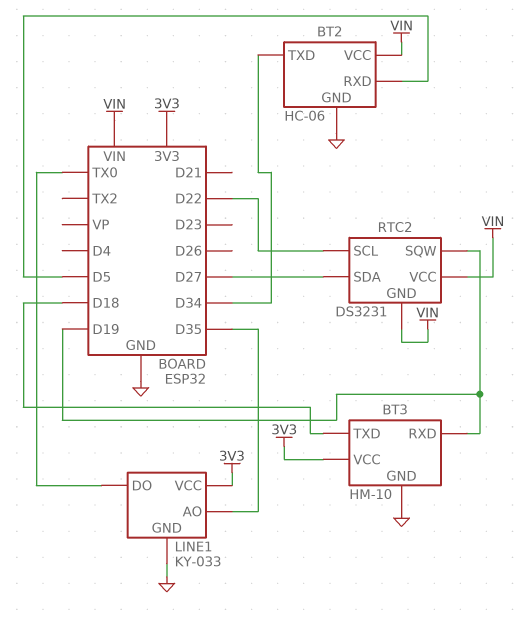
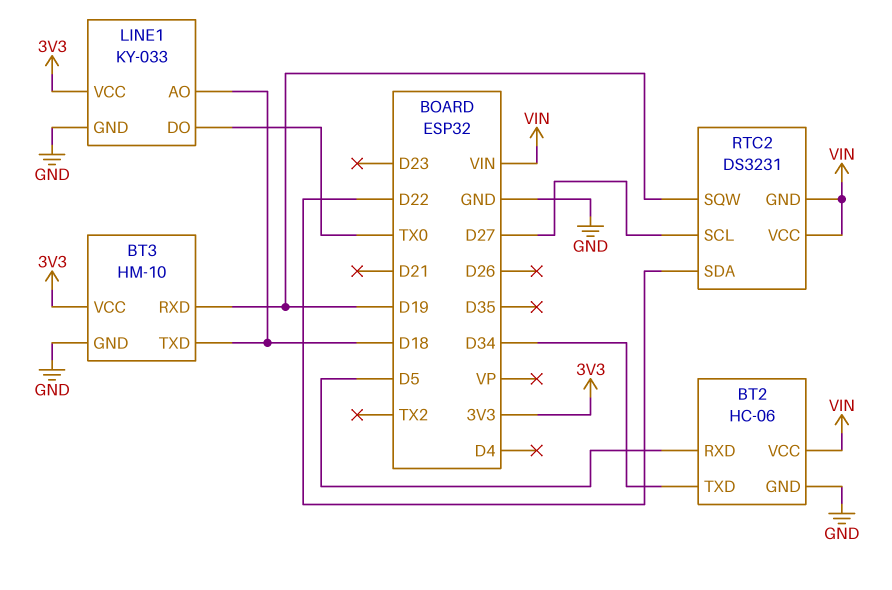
LINE1 pin AO: D35 -> D18
RTC2 pin SCL: D22 -> D27
RTC2 pin SDA: D27 -> D22

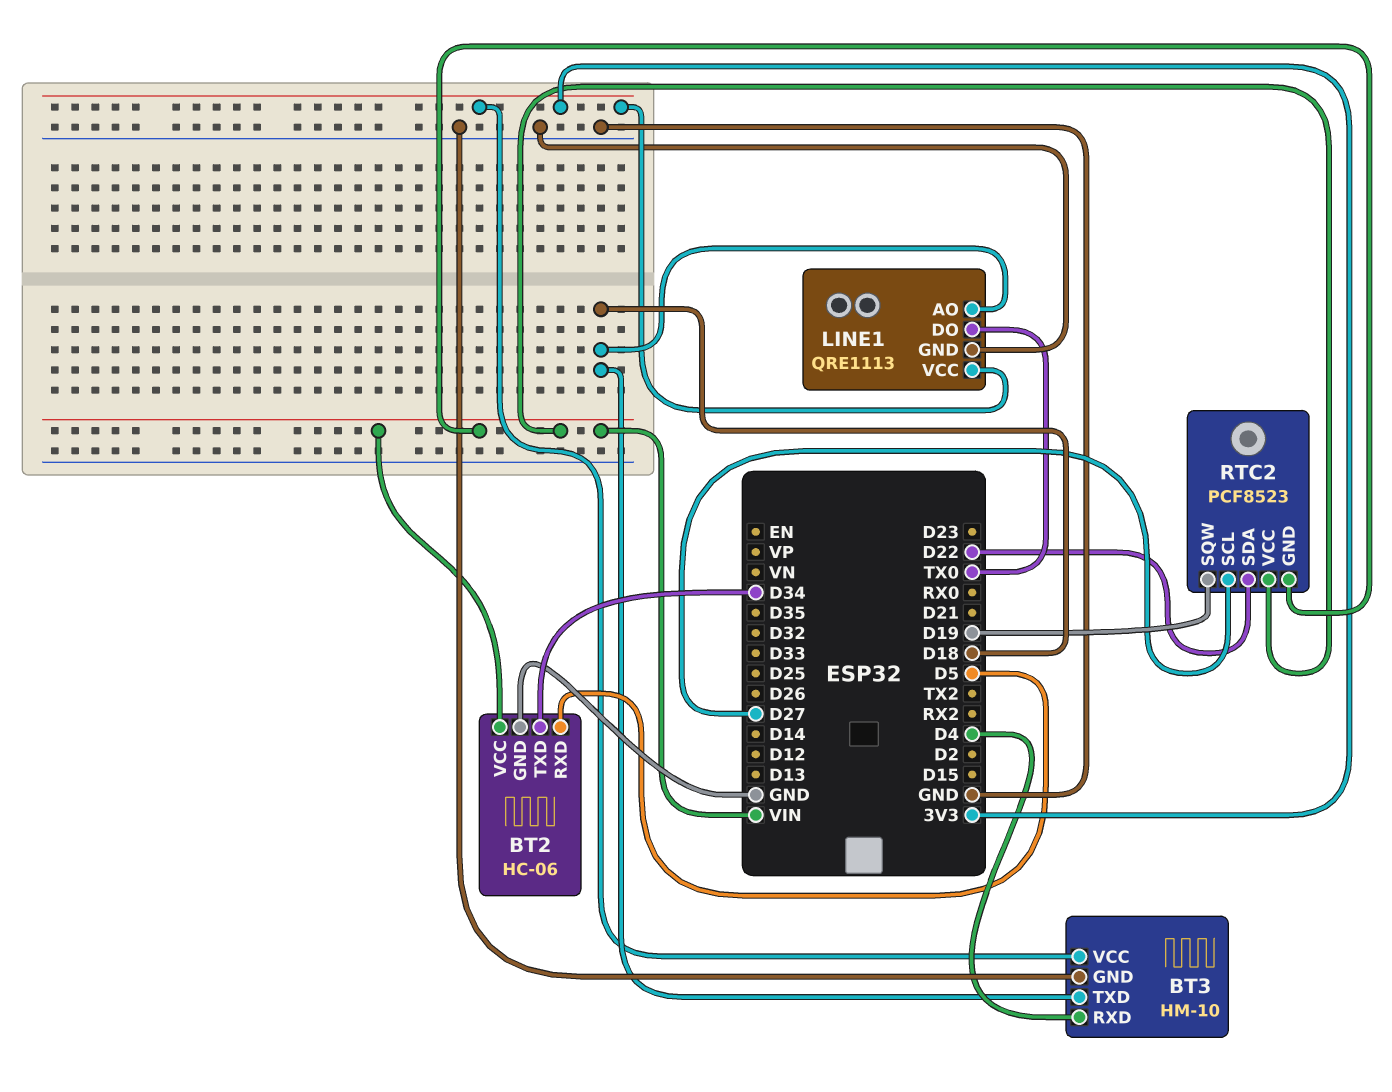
BT3 pin RXD: D19 -> D4
LINE1: KY-033 -> QRE1113
RTC2: DS3231 -> PCF8523

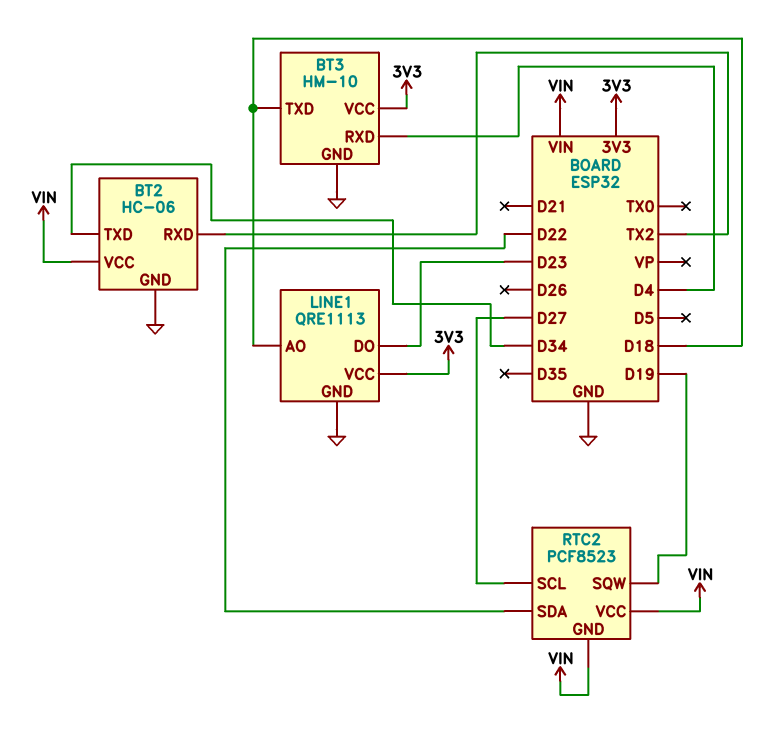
BT2 pin RXD: D5 -> TX2
LINE1 pin DO: TX0 -> D23

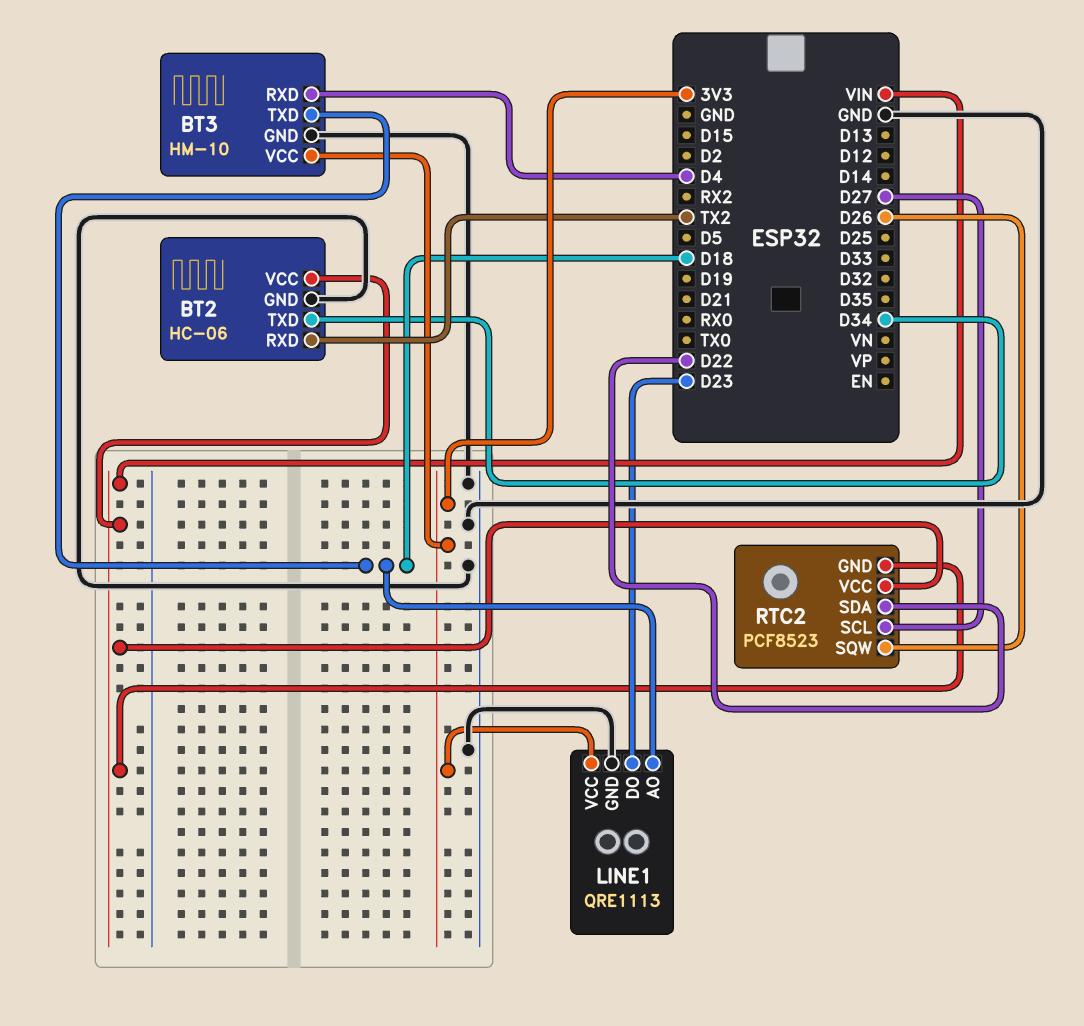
RTC2 pin SQW: D19 -> D26

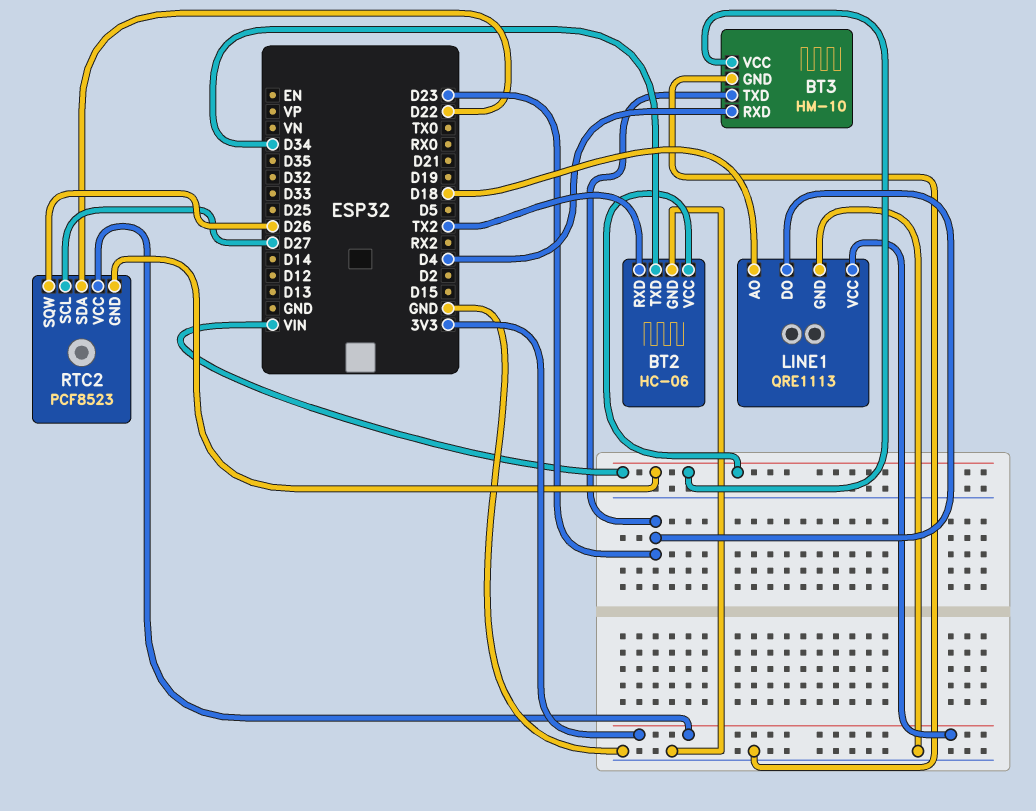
BT3 pin TXD: D18 -> D23
BT3 pin VCC: 3V3 -> VIN
RTC2 pin VCC: VIN -> 3V3

